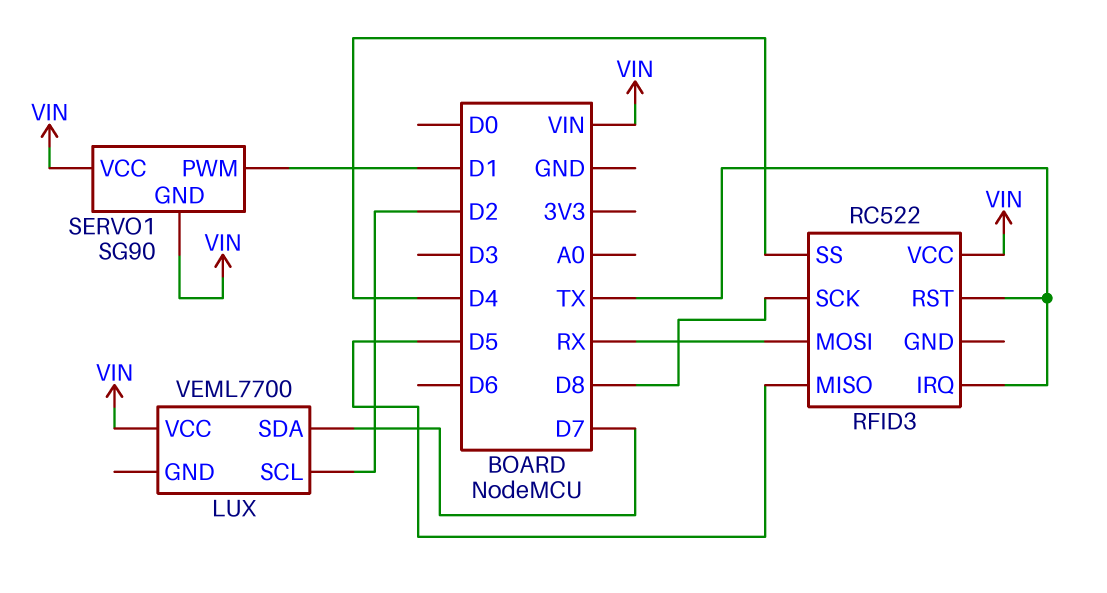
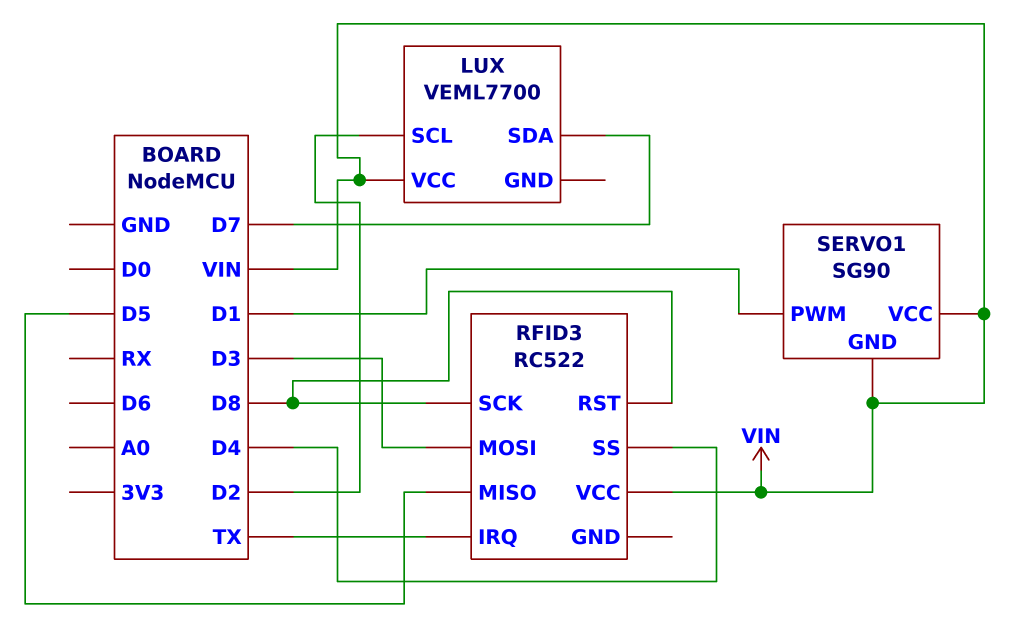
RFID3 pin MOSI: RX -> D3
RFID3 pin RST: TX -> D8

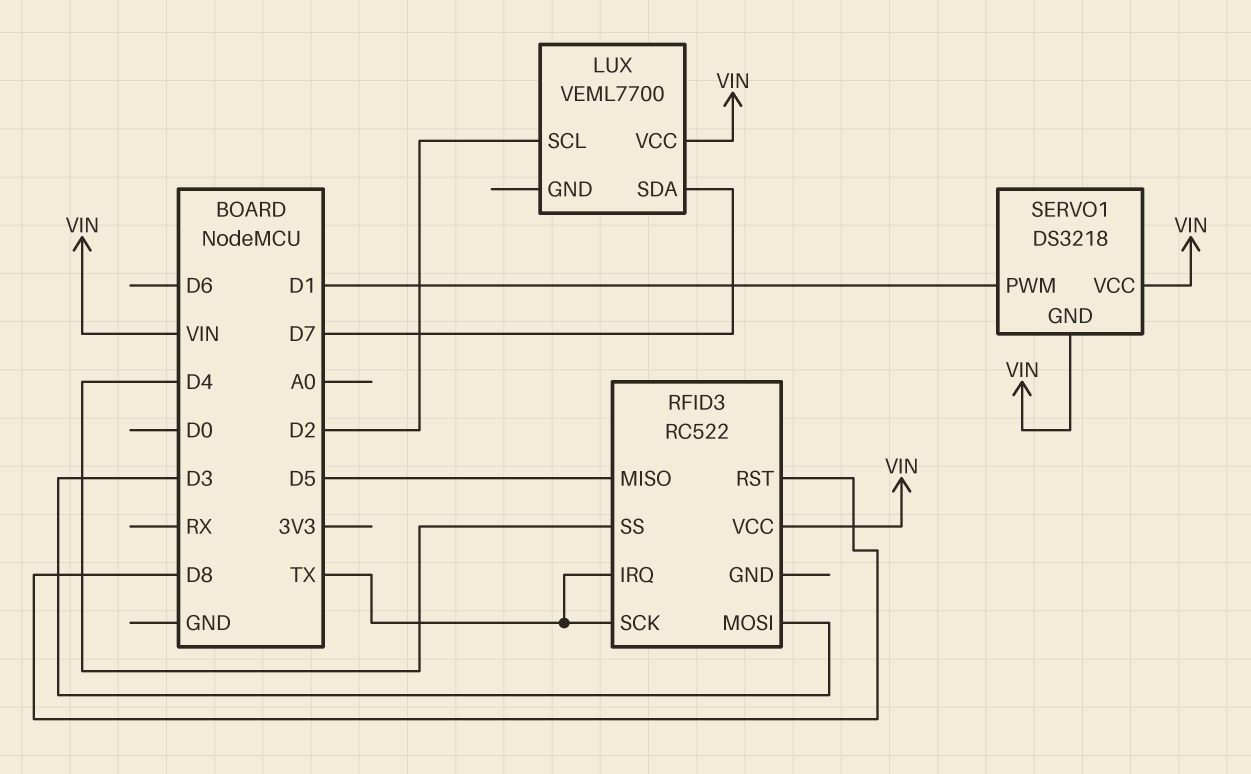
RFID3 pin SCK: D8 -> TX
SERVO1: SG90 -> DS3218

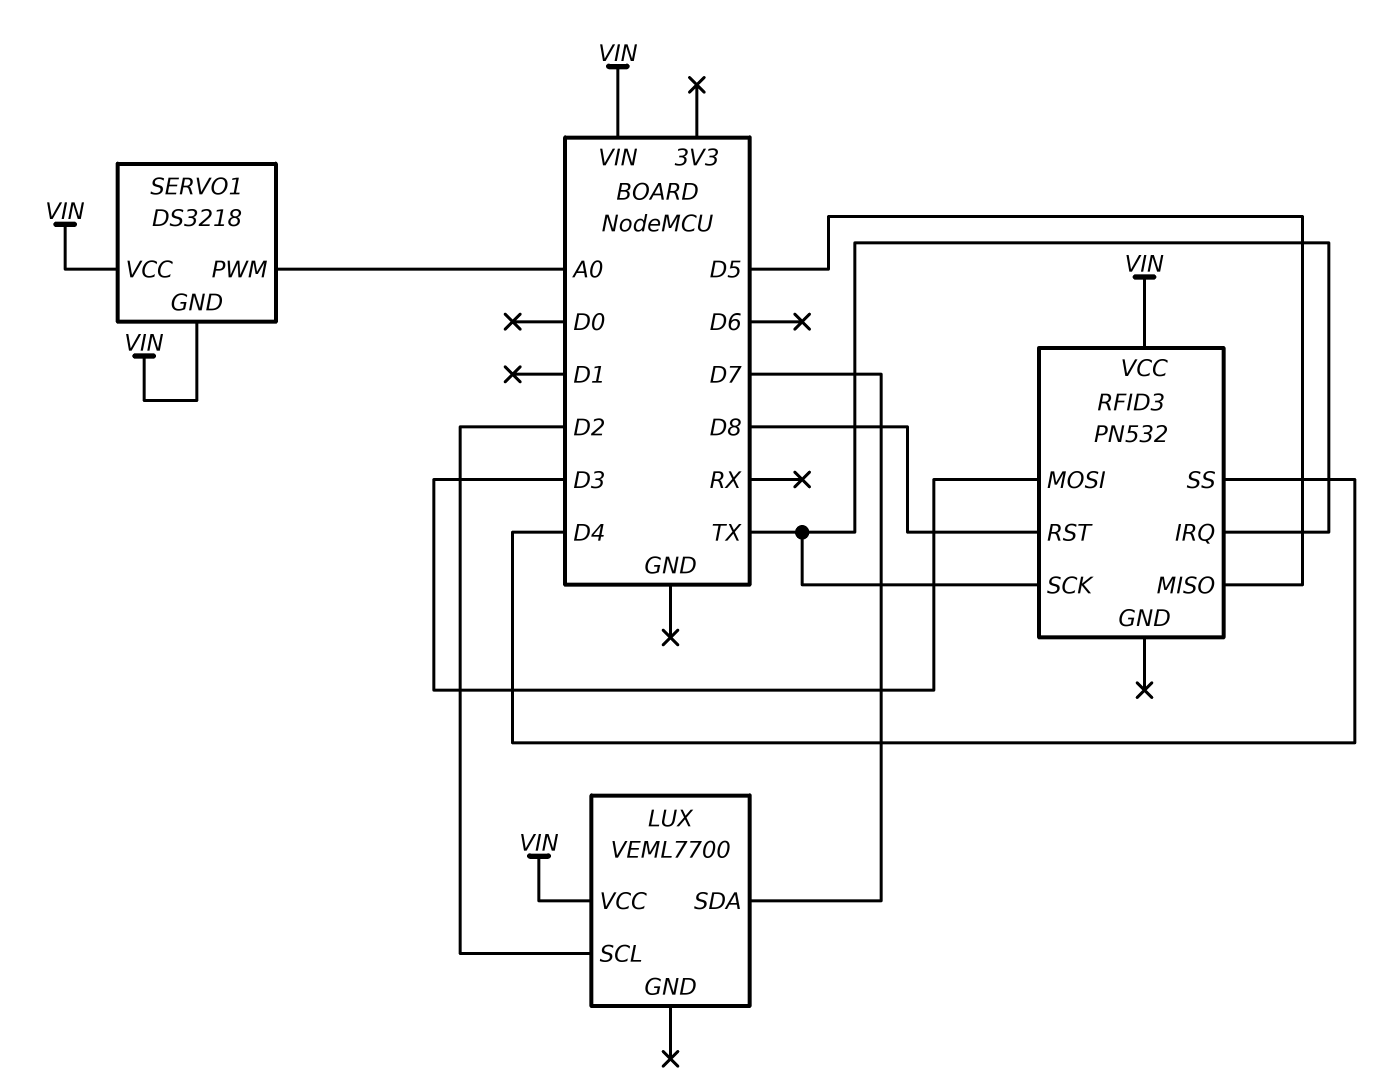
RFID3: RC522 -> PN532
SERVO1 pin PWM: D1 -> A0

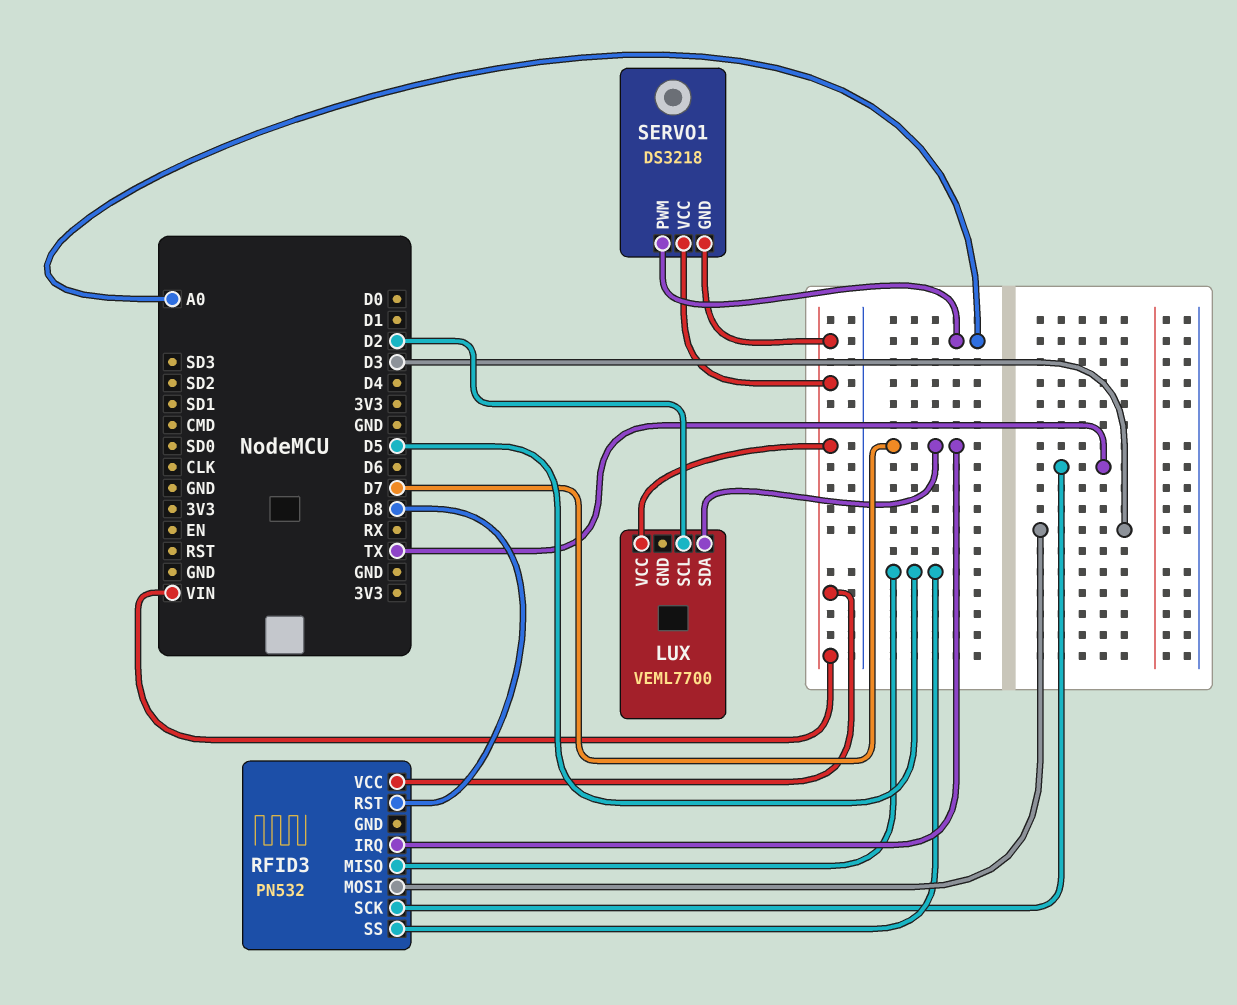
RFID3 pin IRQ: TX -> D7
RFID3 pin SS: D4 -> D5

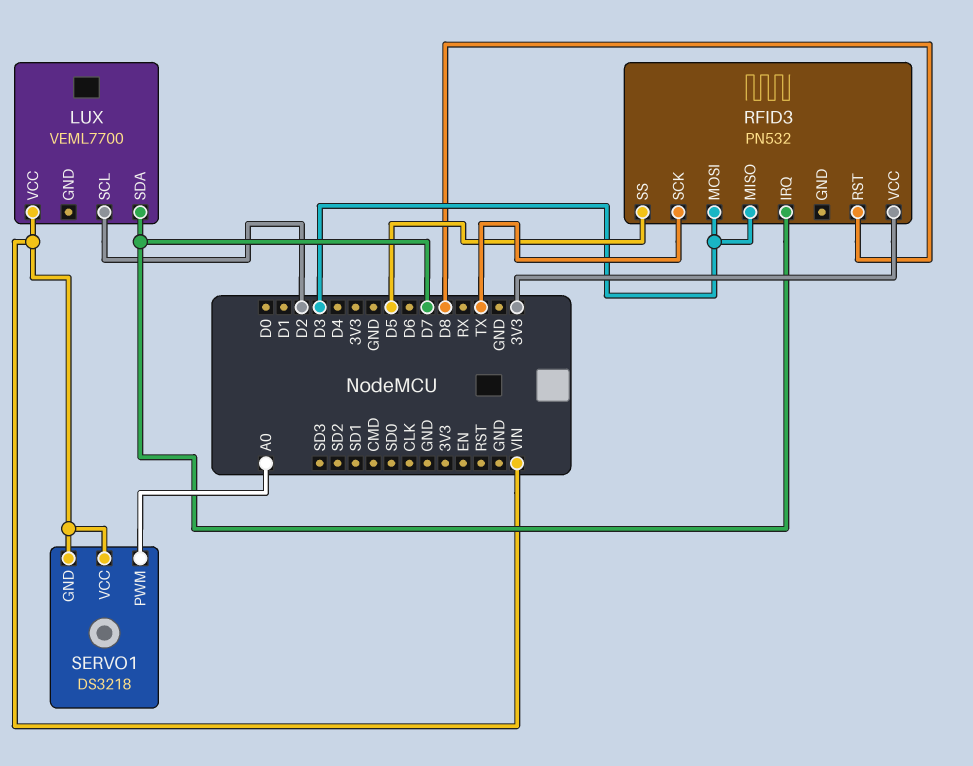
RFID3 pin MISO: D5 -> D3
RFID3 pin VCC: VIN -> 3V3

